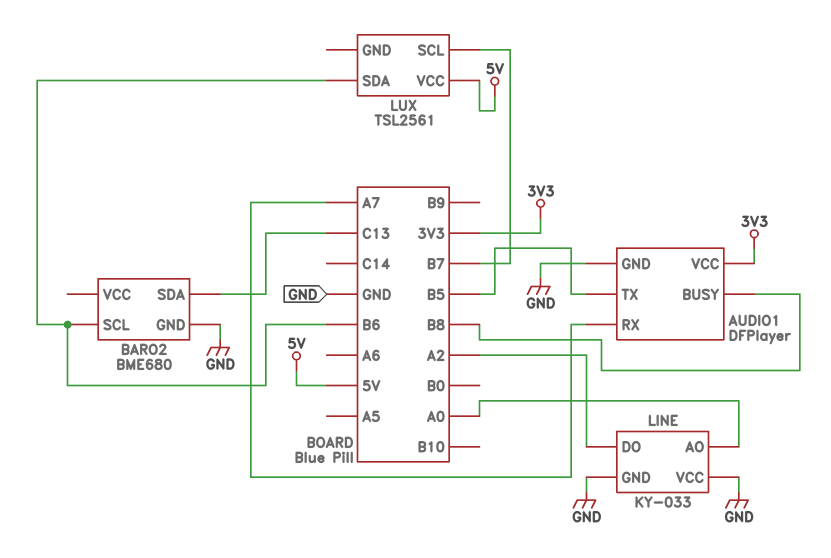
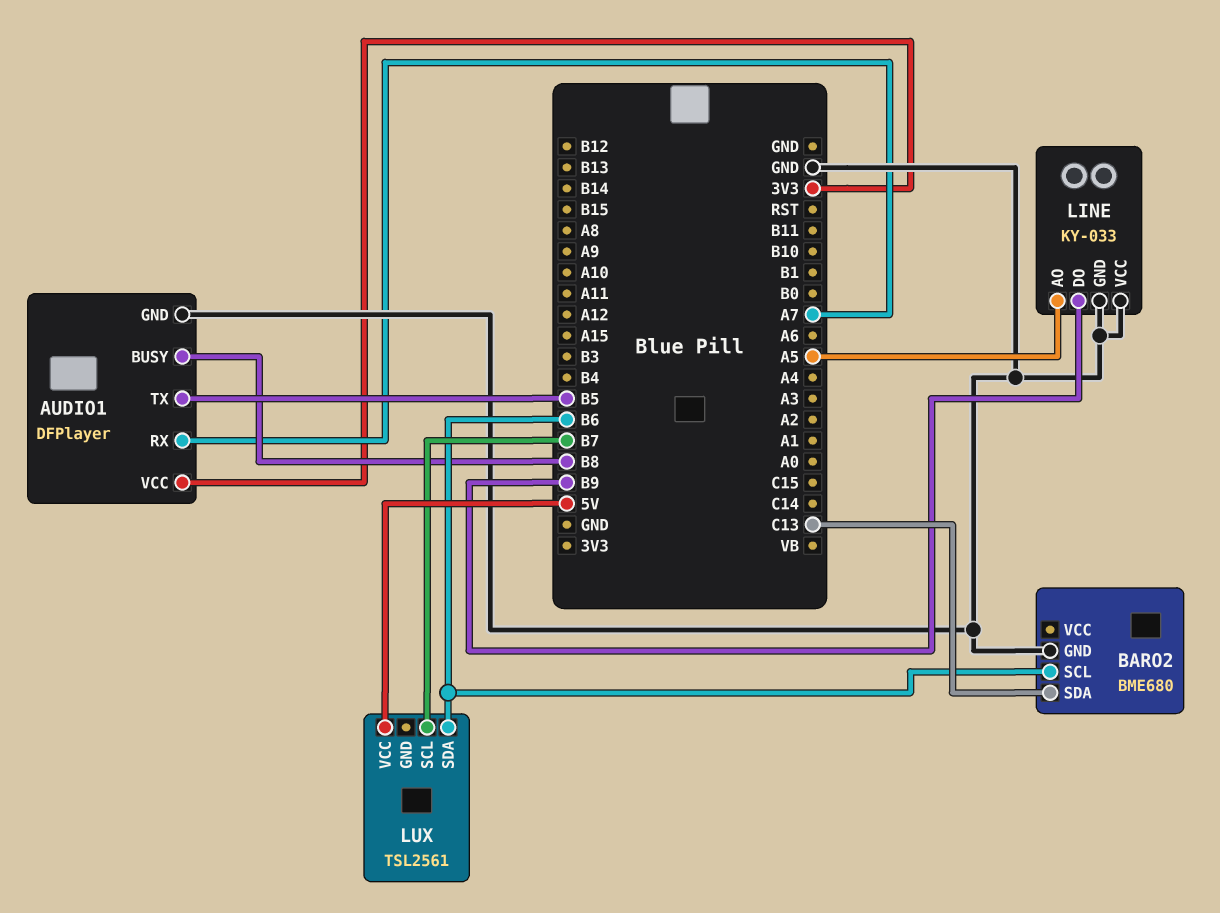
LINE pin AO: A0 -> A5
LINE pin DO: A2 -> B9

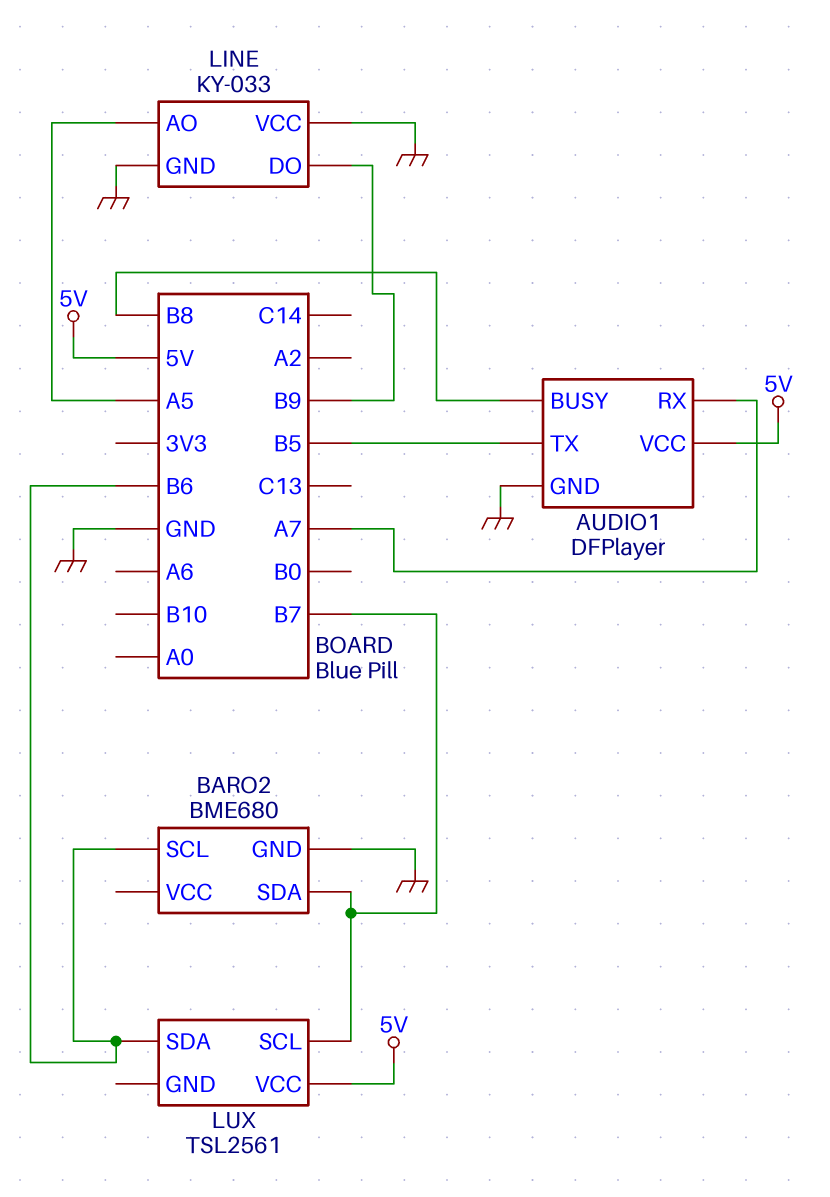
AUDIO1 pin VCC: 3V3 -> 5V
BARO2 pin SDA: C13 -> B7

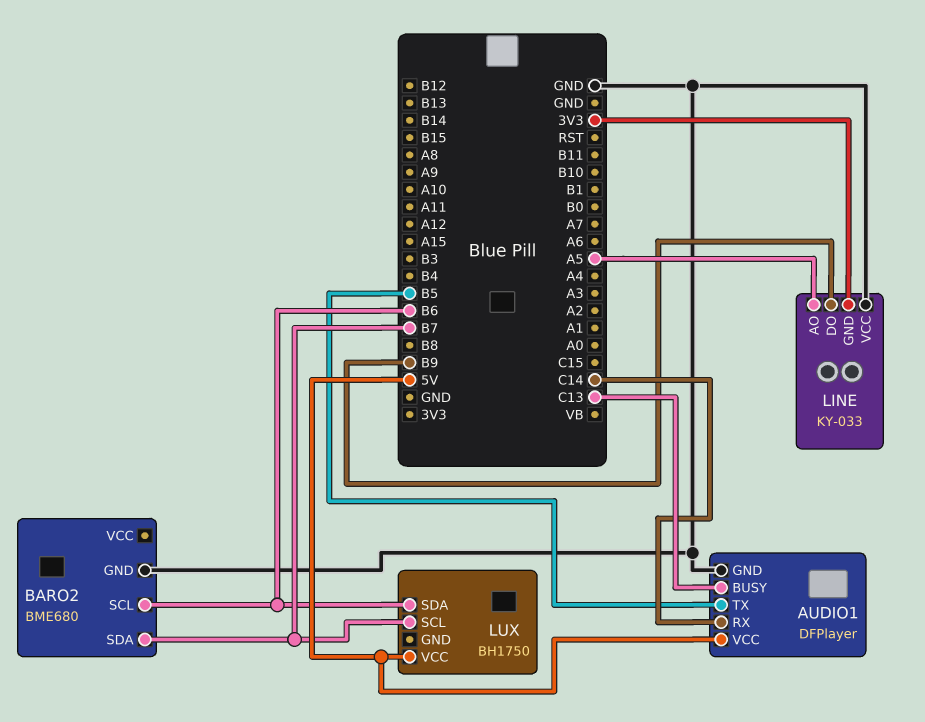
AUDIO1 pin BUSY: B8 -> C13
AUDIO1 pin RX: A7 -> C14
LINE pin GND: GND -> 3V3
LUX: TSL2561 -> BH1750

